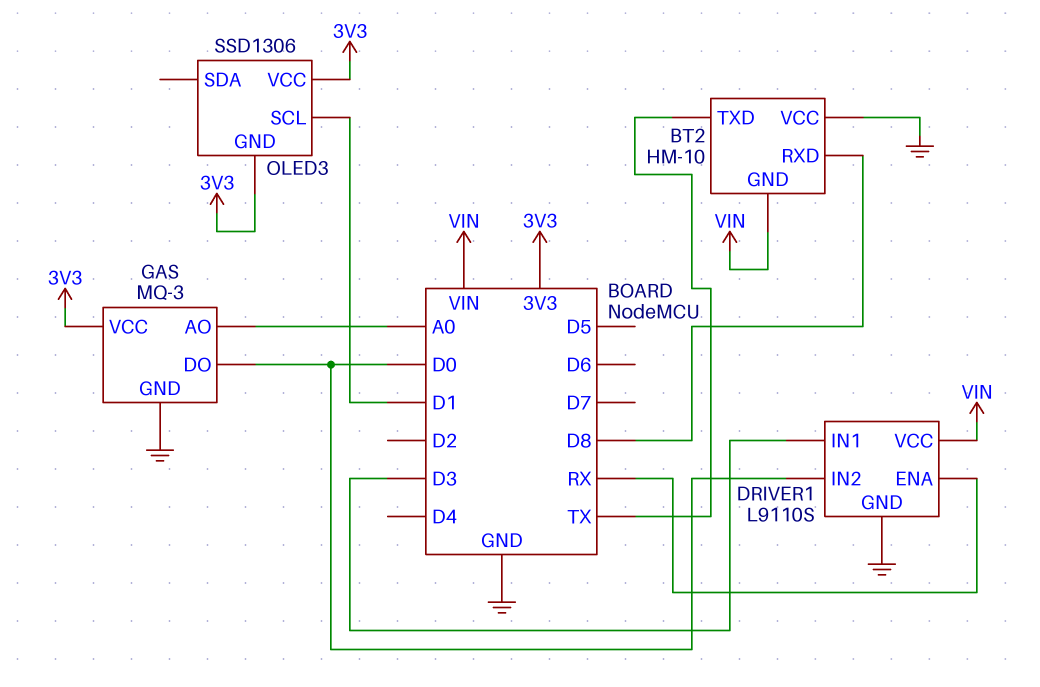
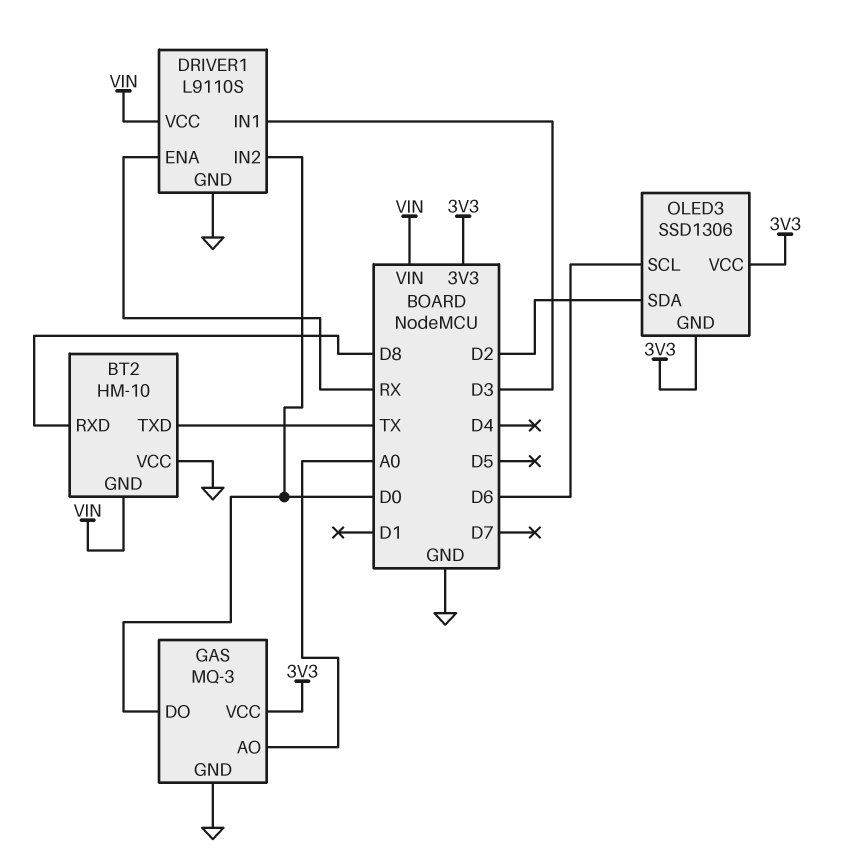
OLED3 pin SCL: D1 -> D6
OLED3 pin SDA: none -> D2

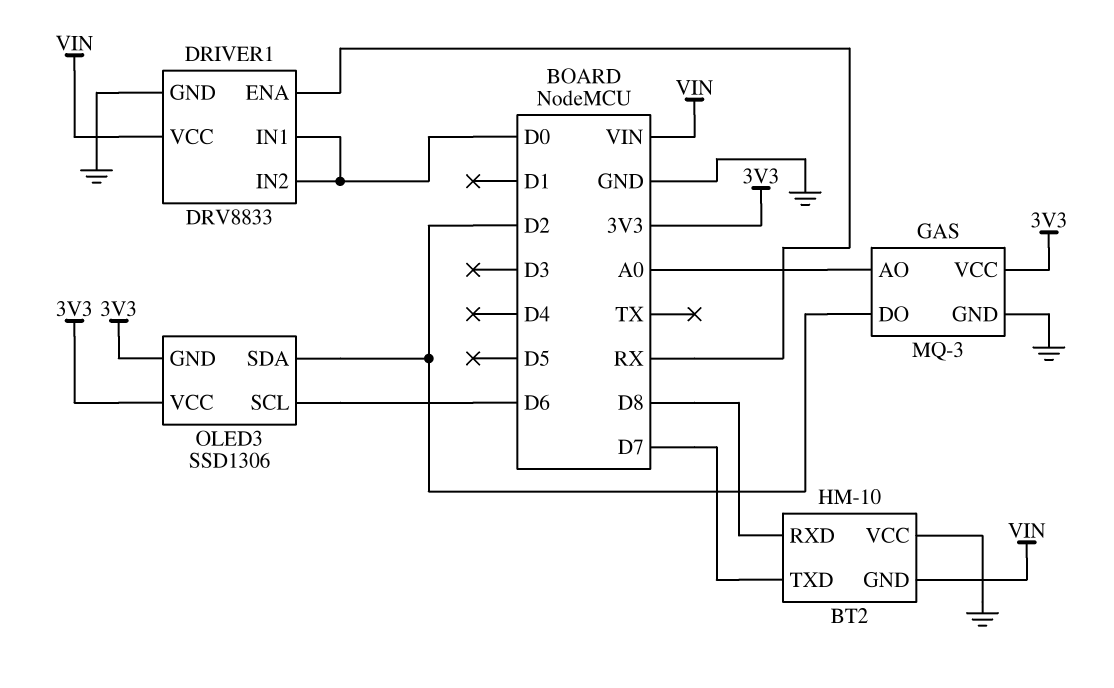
BT2 pin TXD: TX -> D7
DRIVER1: L9110S -> DRV8833
DRIVER1 pin IN1: D3 -> D0
GAS pin DO: D0 -> D2

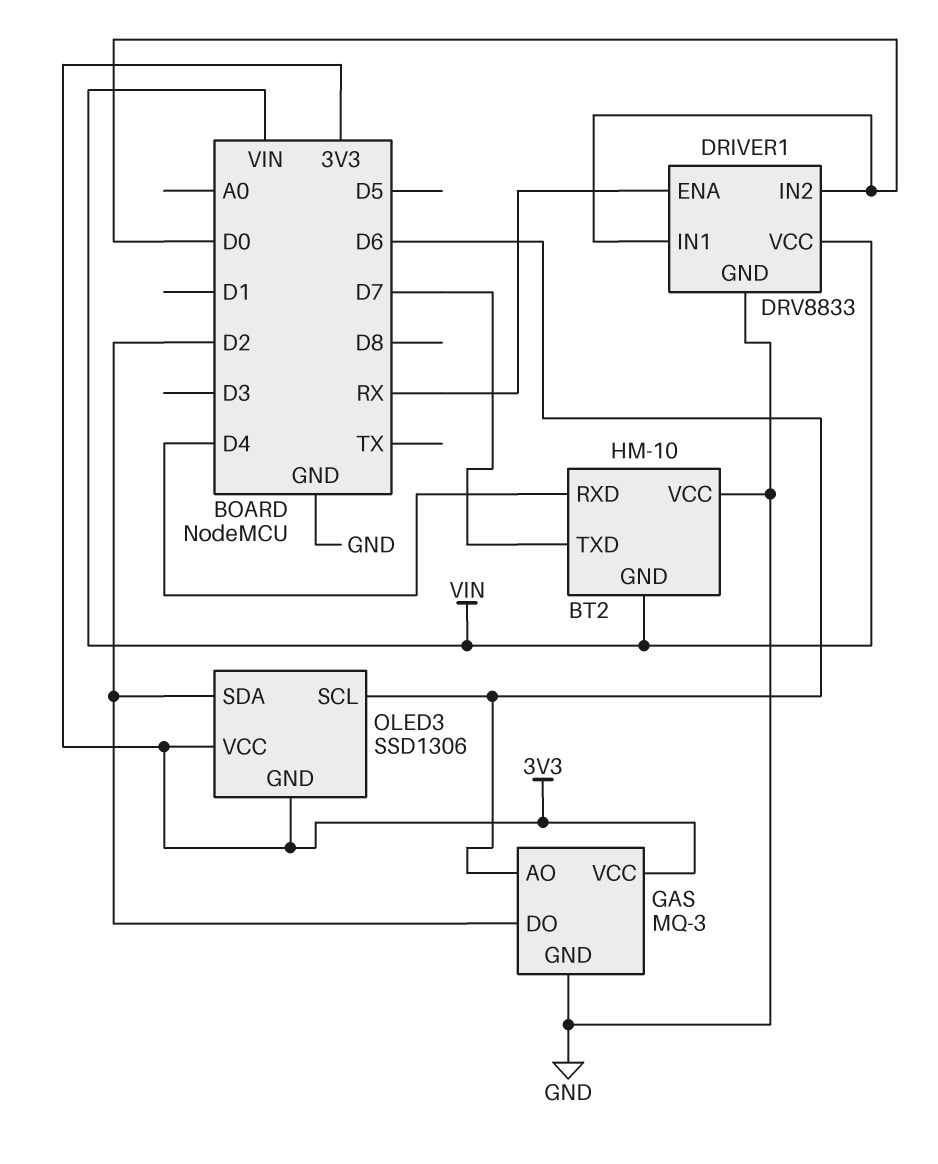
BT2 pin RXD: D8 -> D4
GAS pin AO: A0 -> D6

